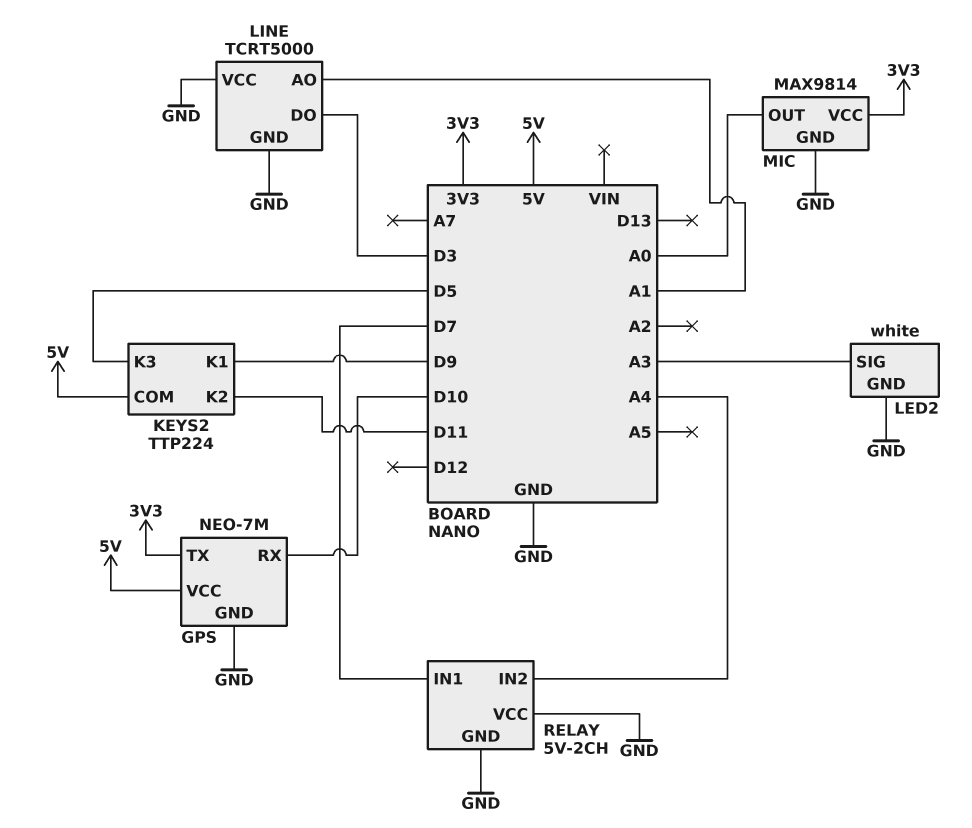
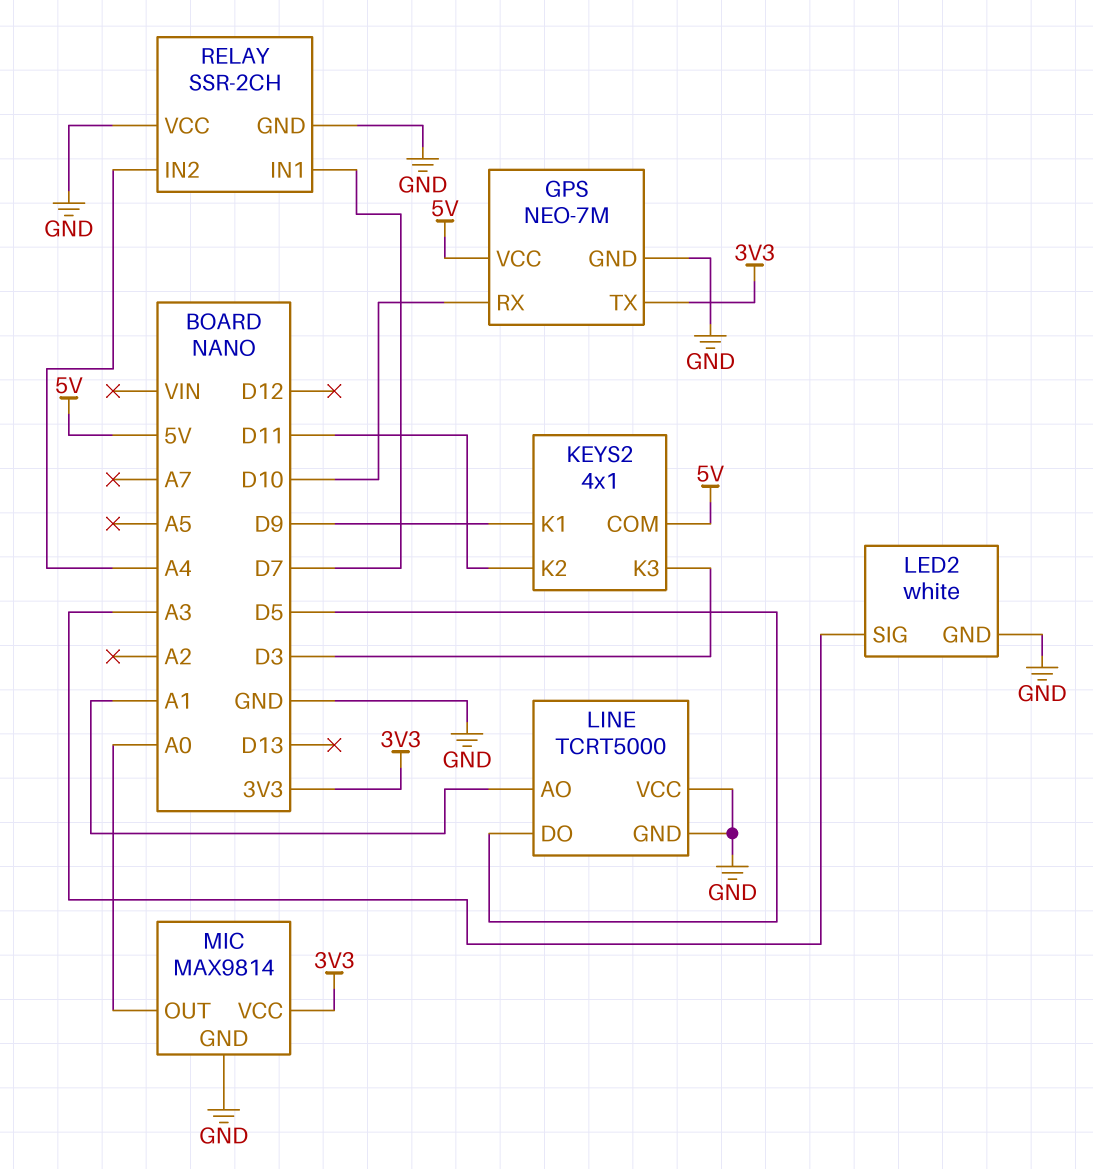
KEYS2: TTP224 -> 4x1
KEYS2 pin K3: D5 -> D3
LINE pin DO: D3 -> D5
RELAY: 5V-2CH -> SSR-2CH

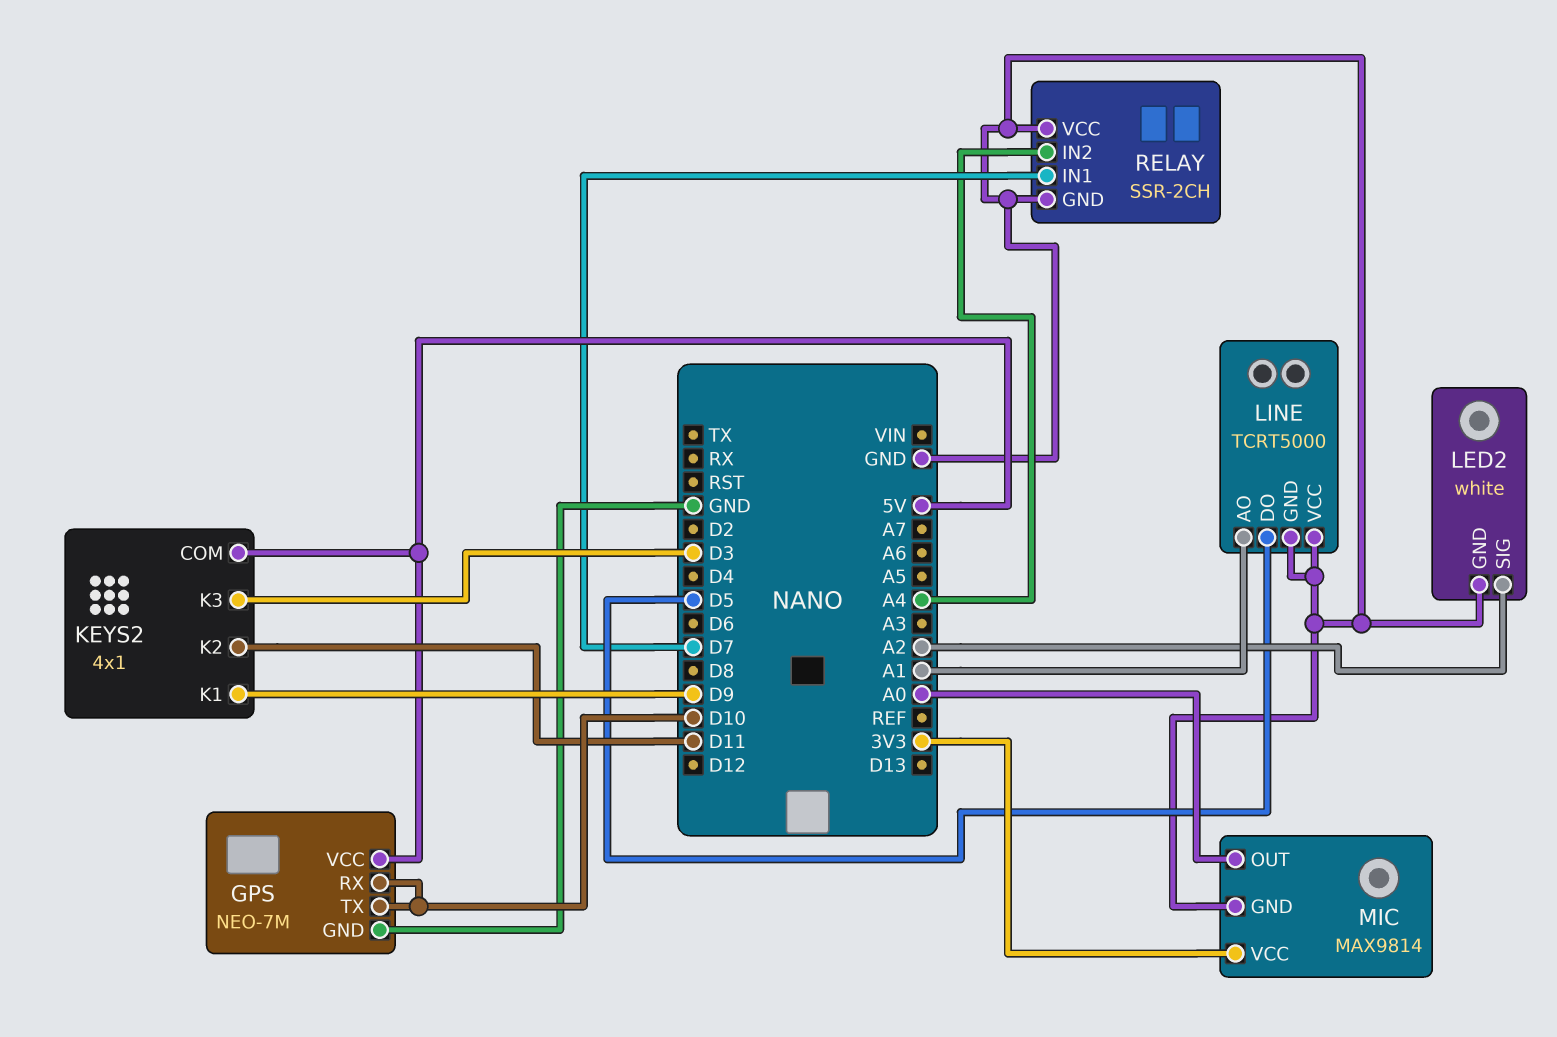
GPS pin TX: 3V3 -> D10
LED2 pin SIG: A3 -> A2

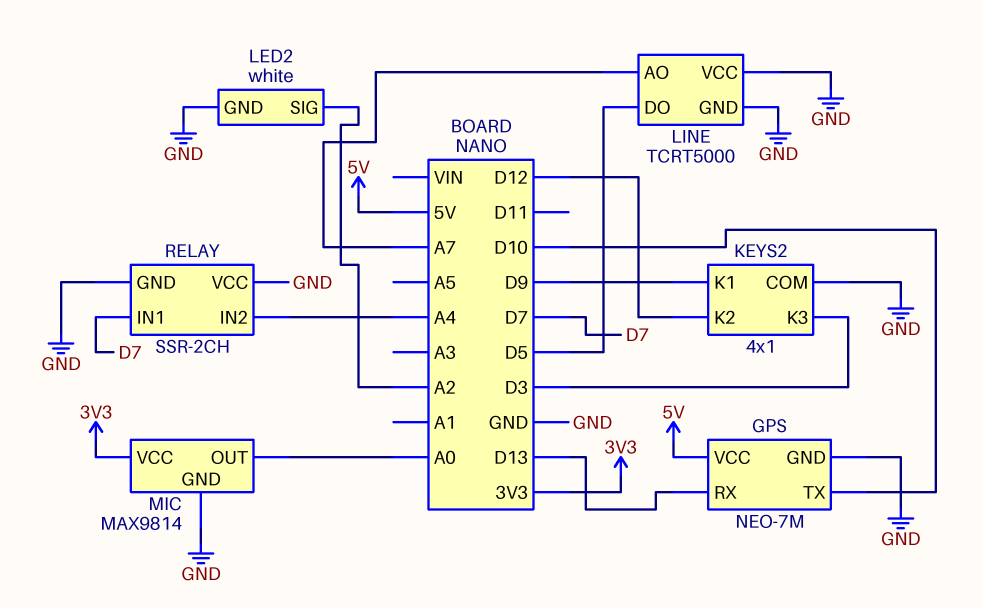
GPS pin RX: D10 -> D13
KEYS2 pin COM: 5V -> GND
KEYS2 pin K2: D11 -> D12
LINE pin AO: A1 -> A7

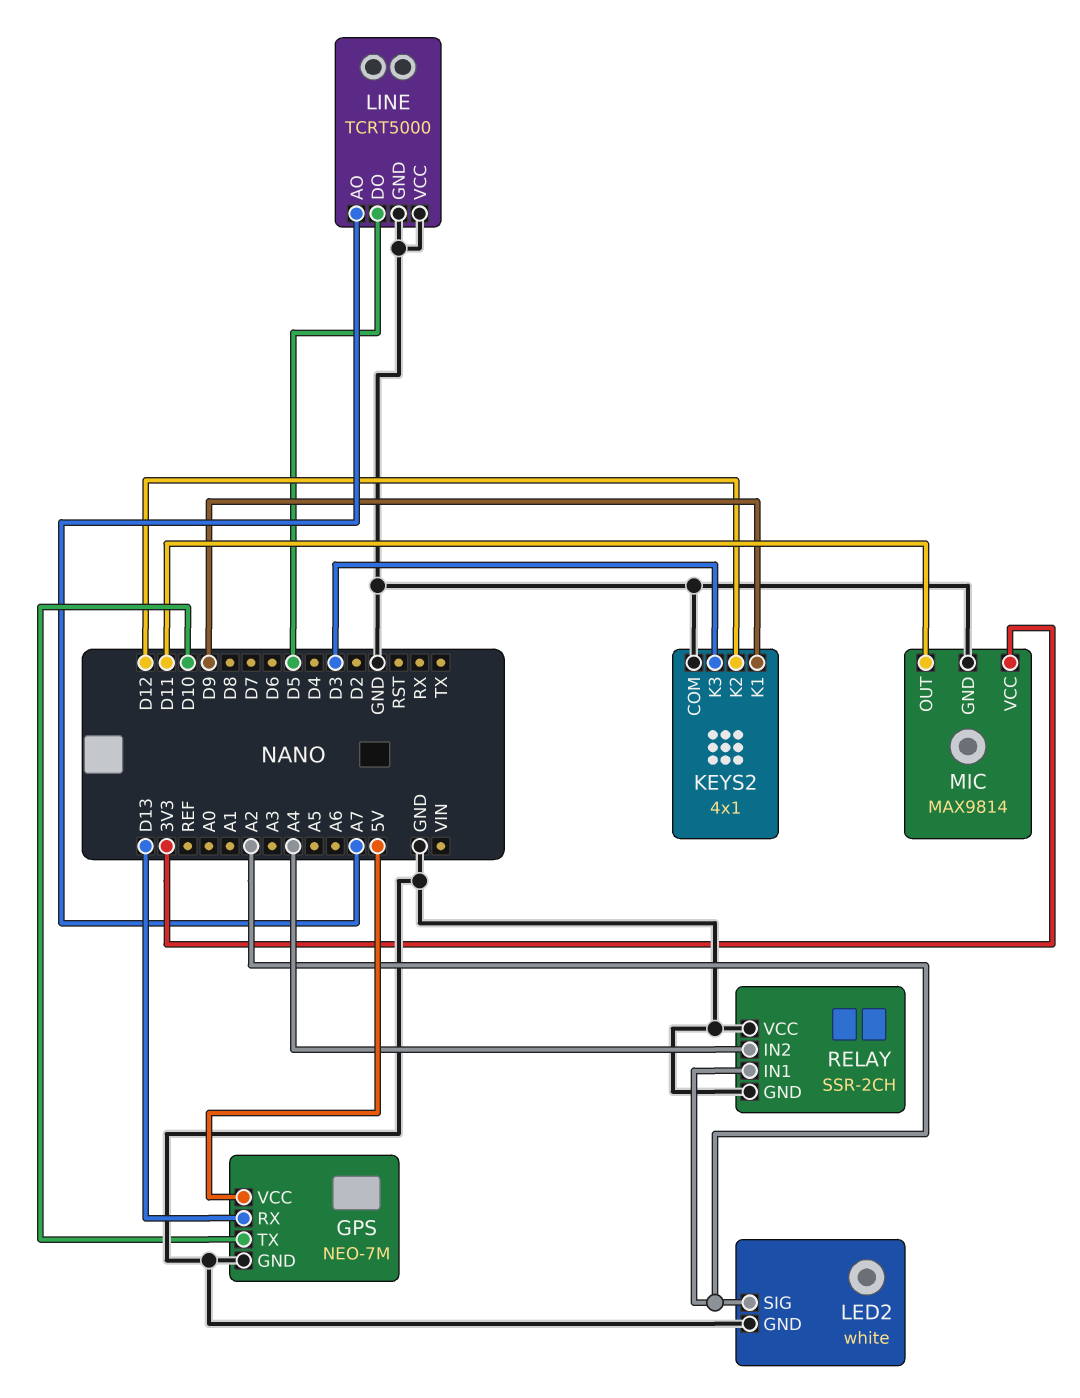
MIC pin OUT: A0 -> D11
RELAY pin IN1: D7 -> A2

